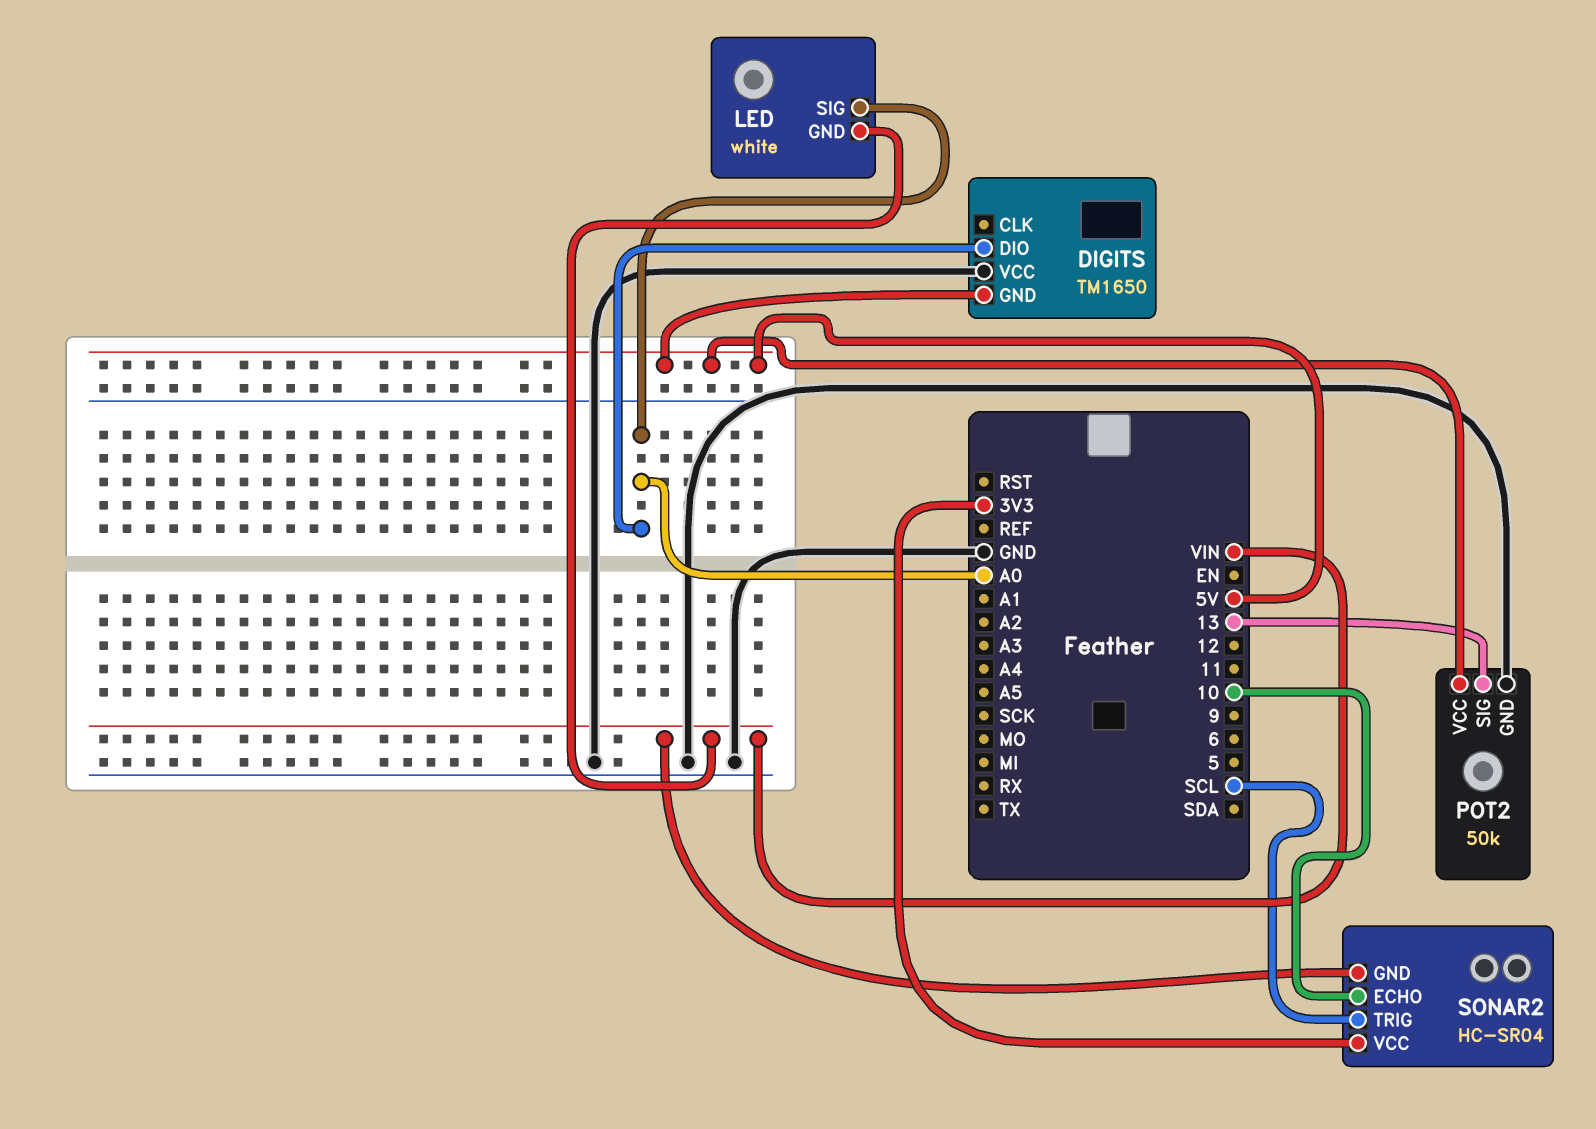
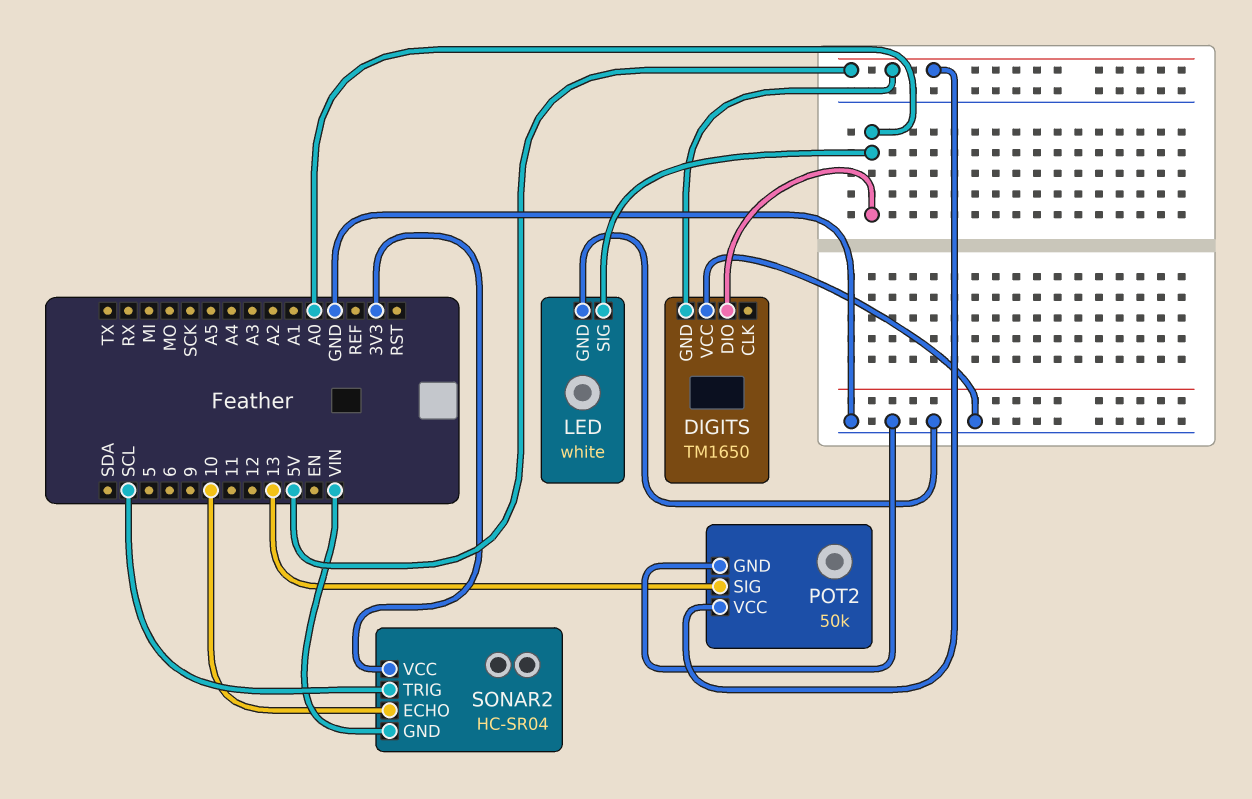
LED pin GND: VIN -> GND

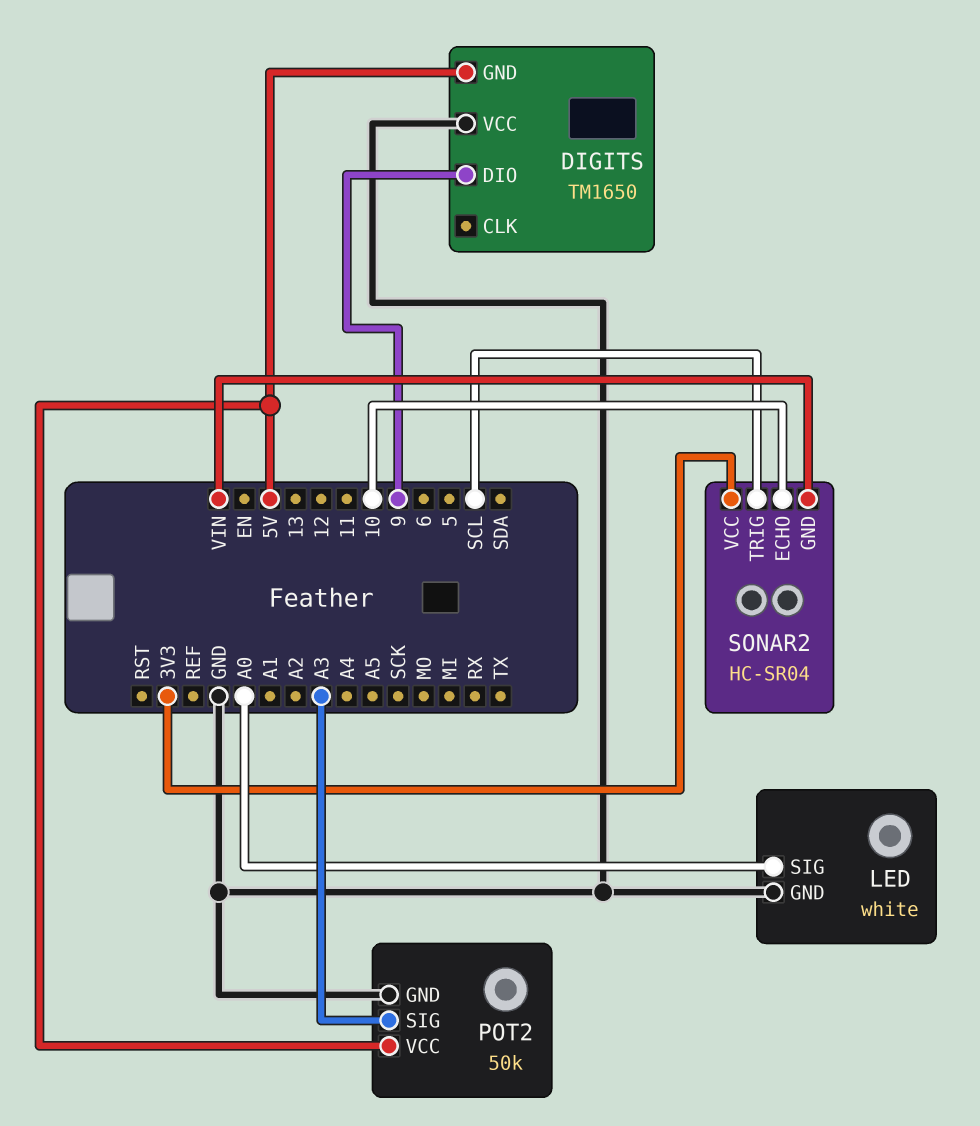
DIGITS pin DIO: A0 -> 9
POT2 pin SIG: 13 -> A3

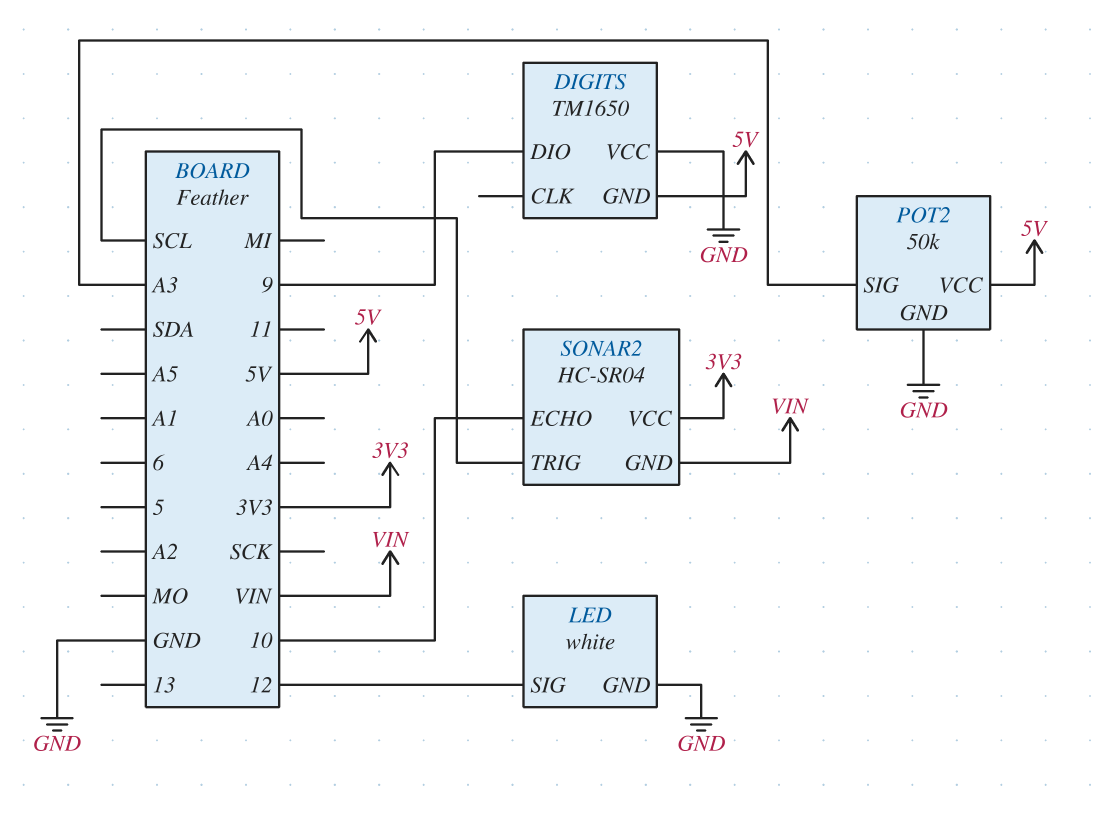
LED pin SIG: A0 -> 12

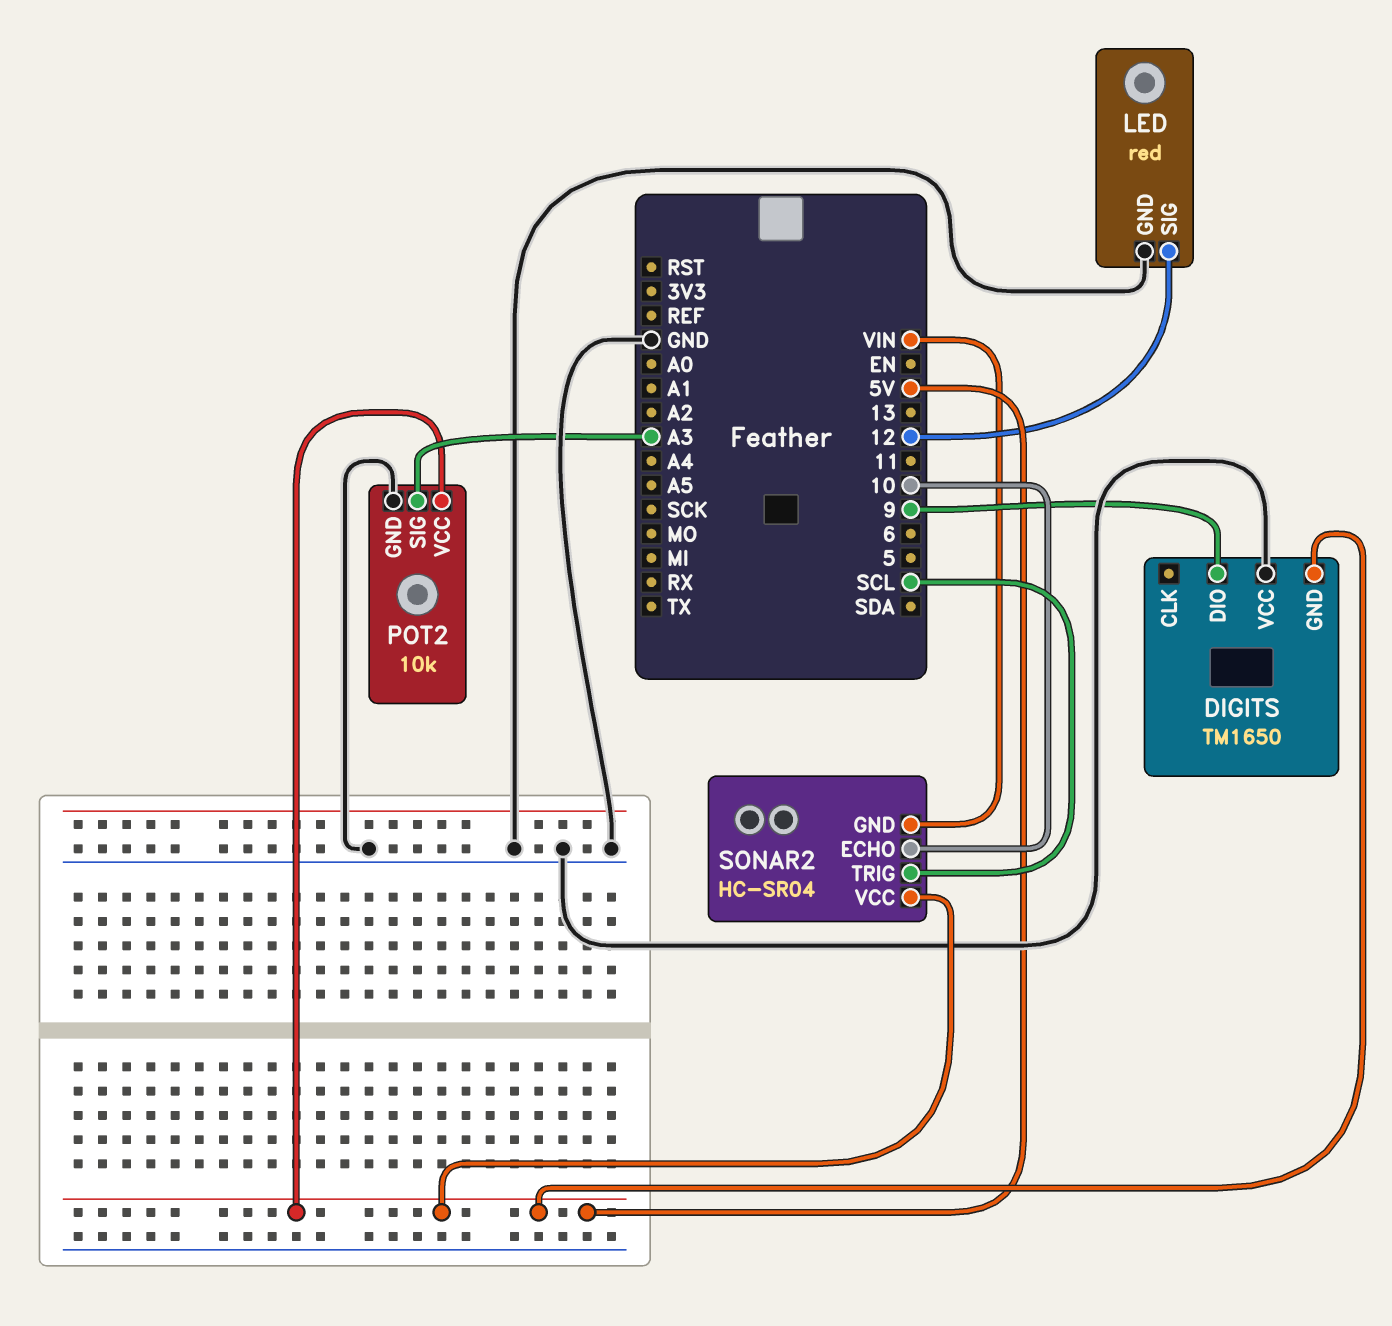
LED: white -> red
POT2: 50k -> 10k
SONAR2 pin VCC: 3V3 -> 5V

